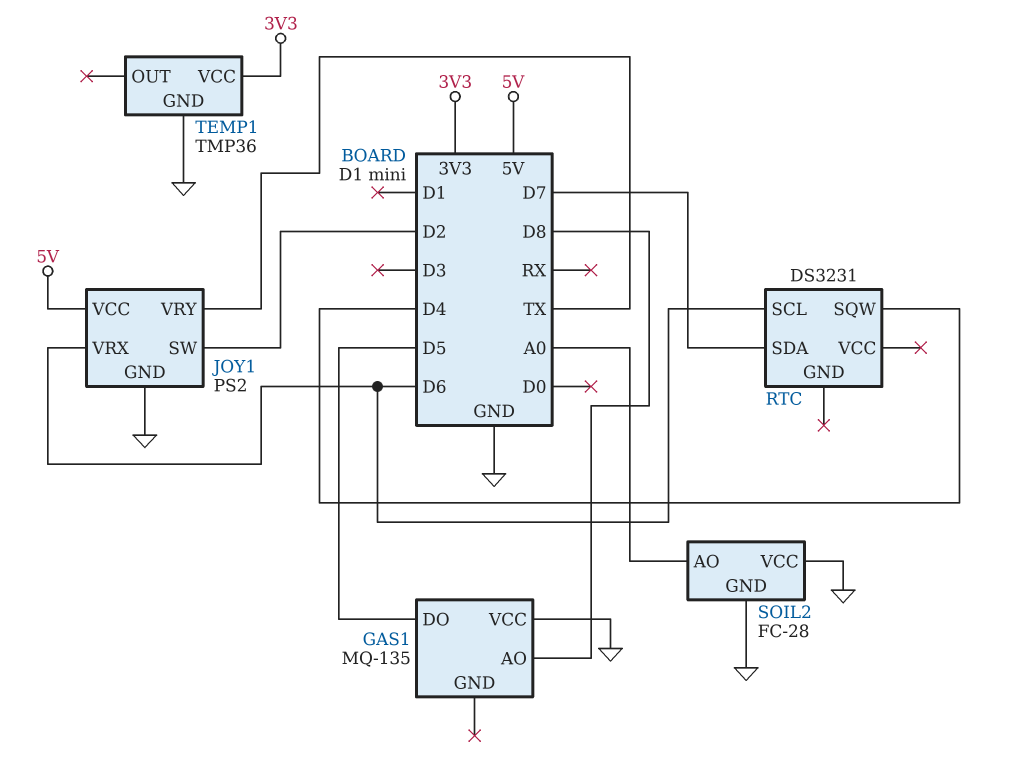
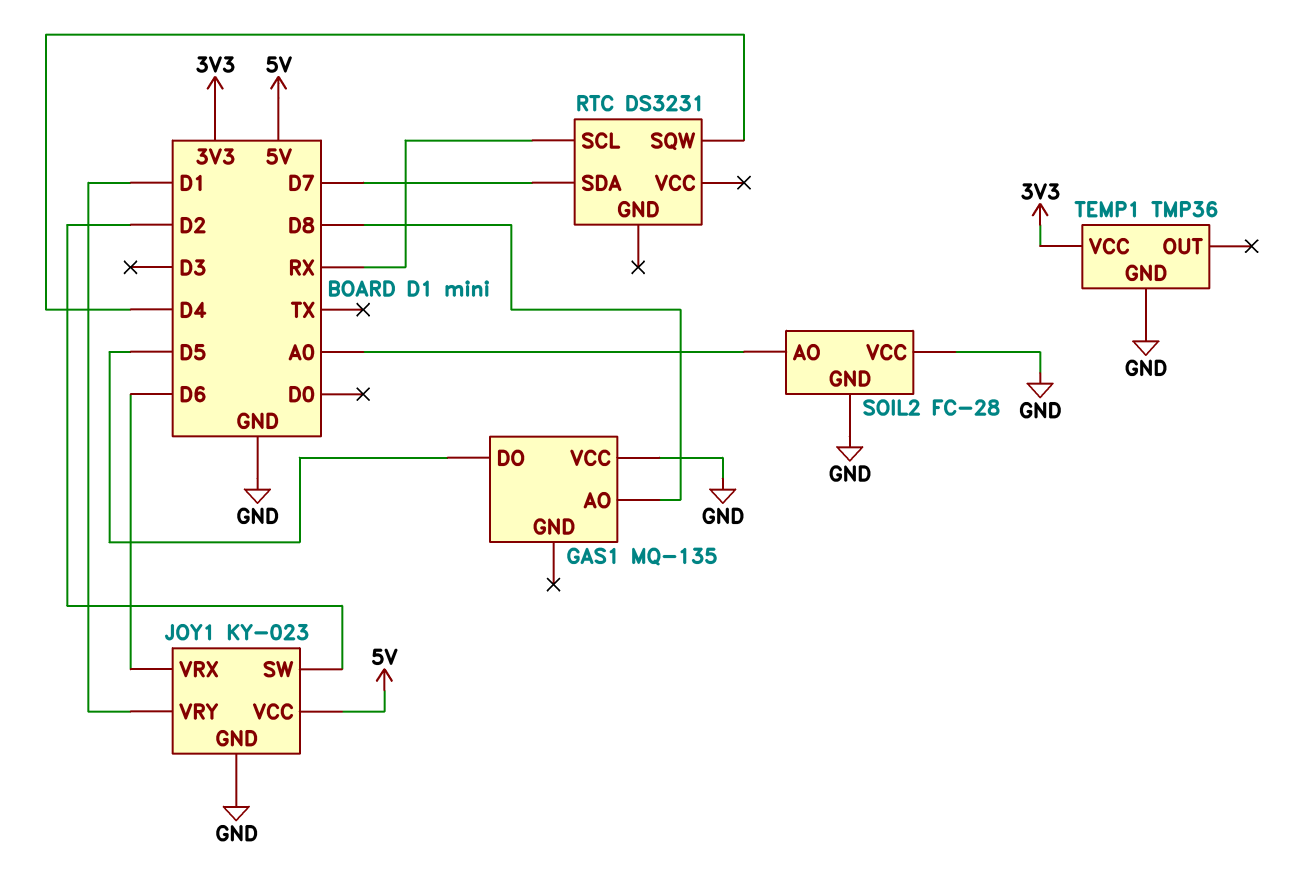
JOY1: PS2 -> KY-023
JOY1 pin VRY: TX -> D1
RTC pin SCL: D6 -> RX

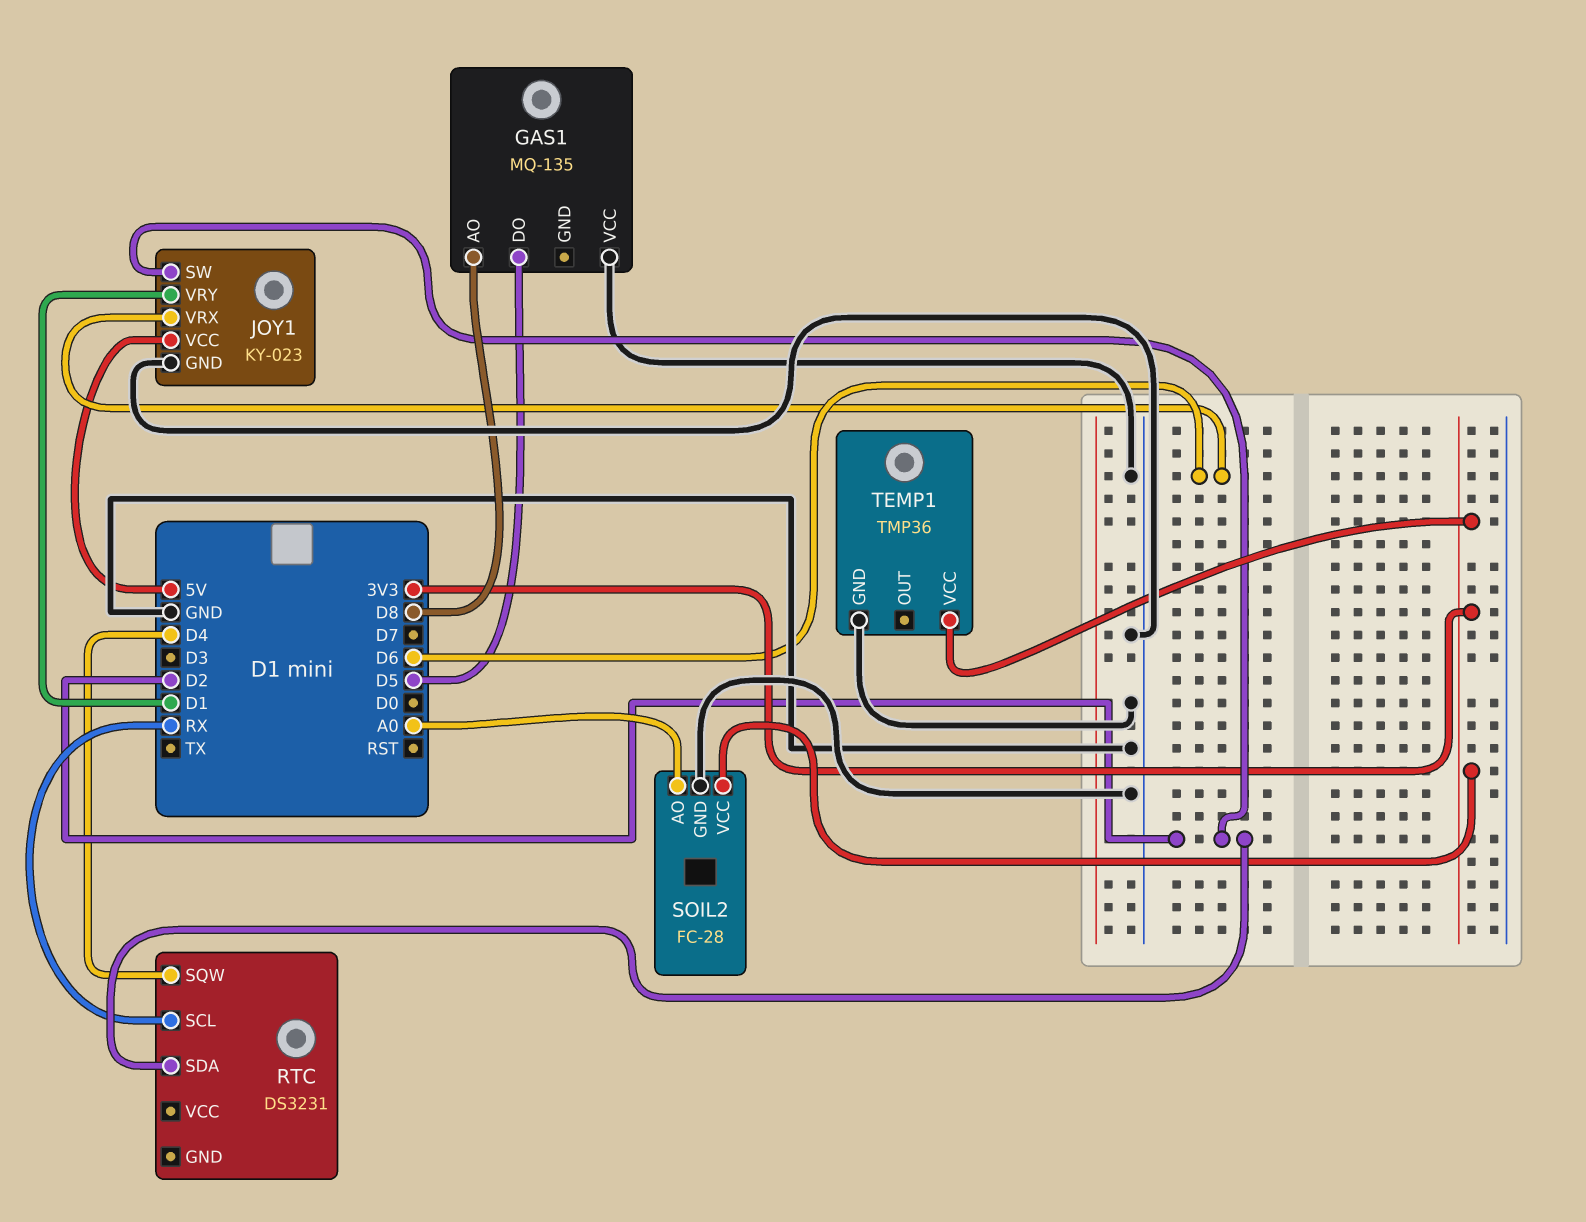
RTC pin SDA: D7 -> D2
SOIL2 pin VCC: GND -> 3V3

